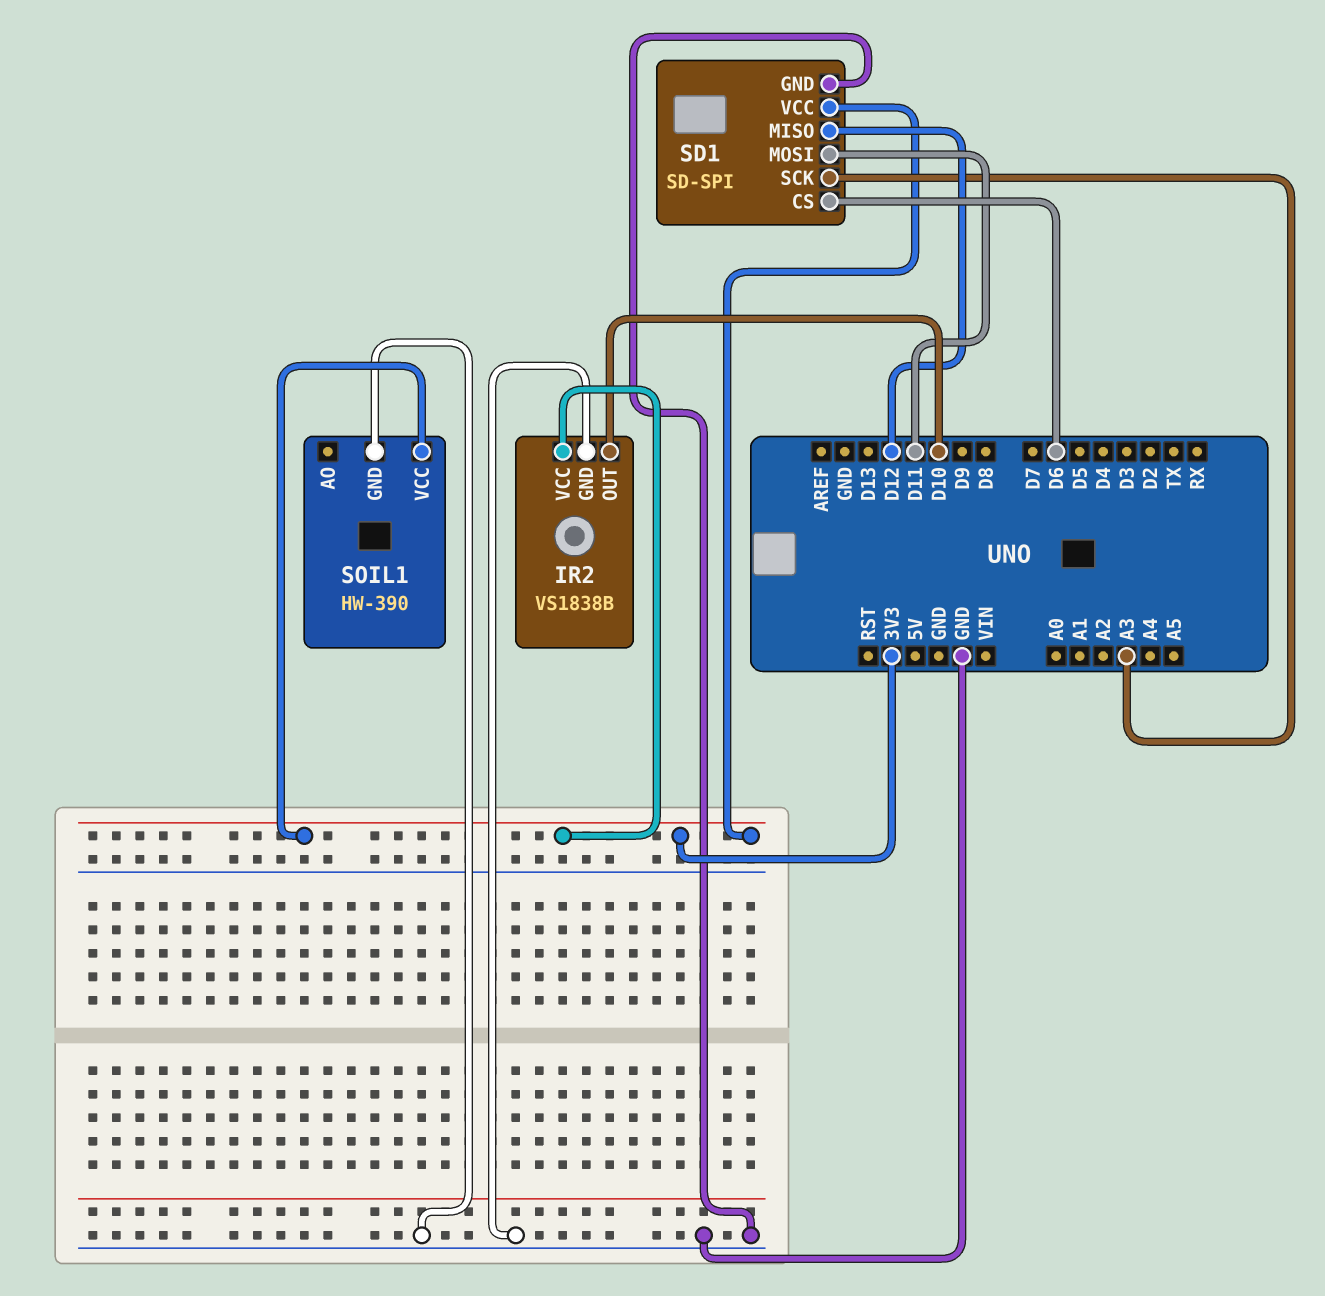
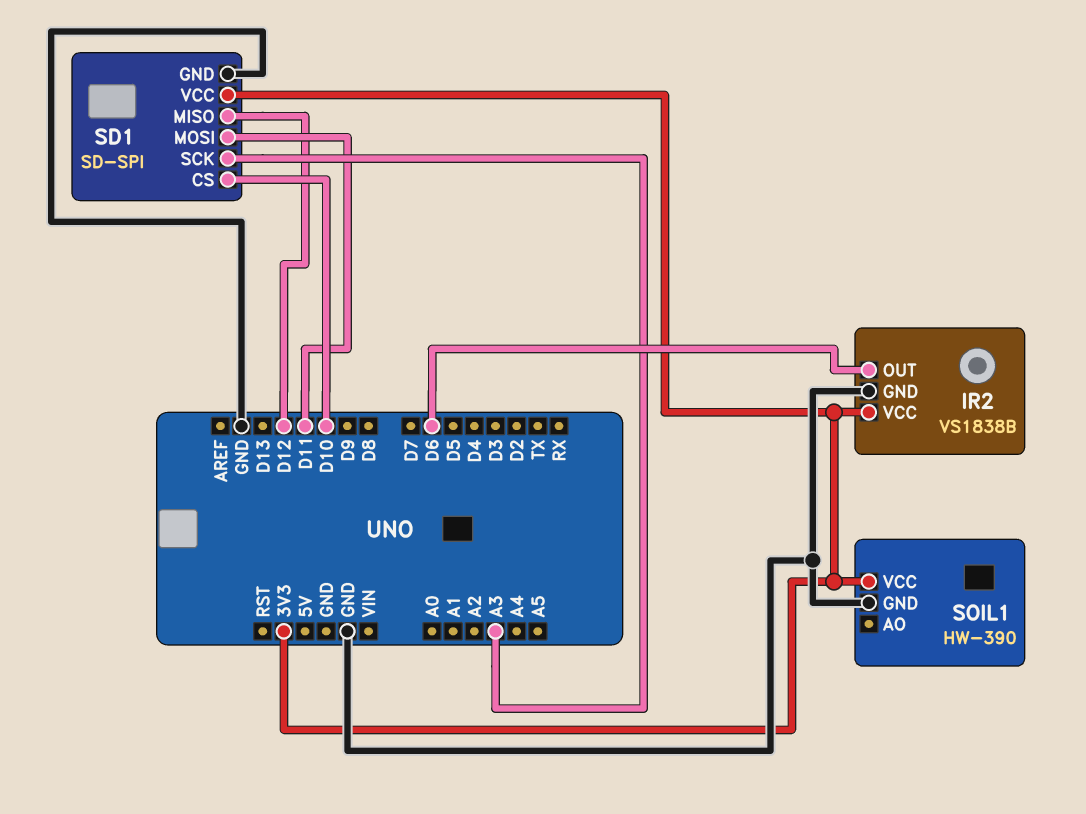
IR2 pin OUT: D10 -> D6
SD1 pin CS: D6 -> D10

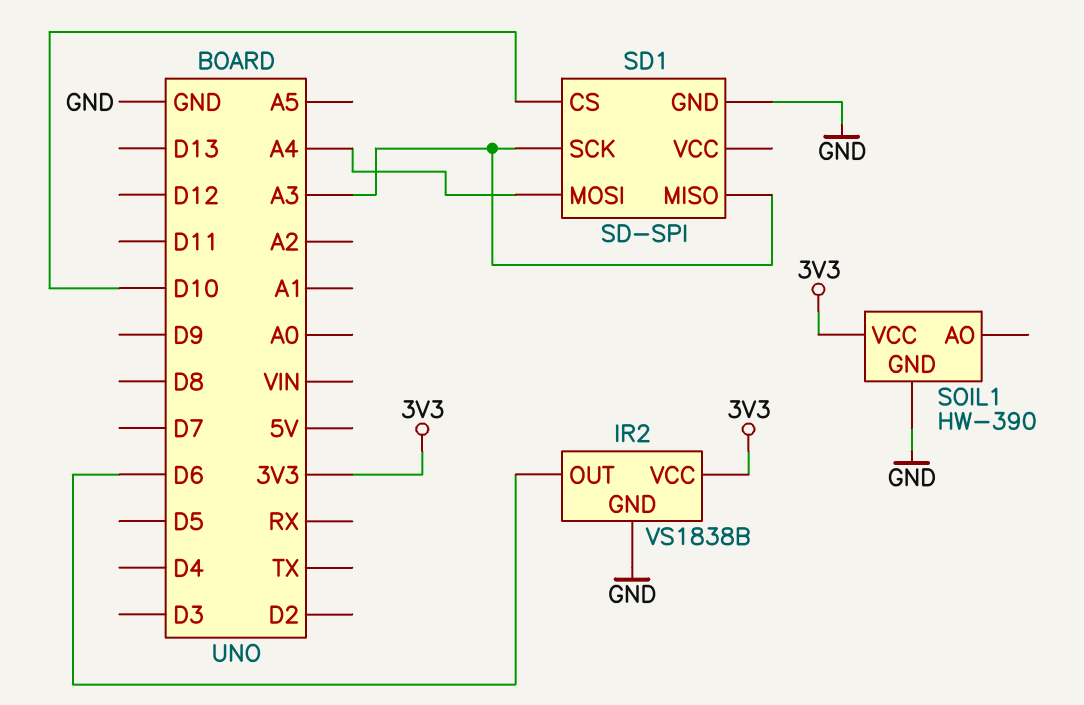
SD1 pin MISO: D12 -> A3
SD1 pin MOSI: D11 -> A4
SD1 pin VCC: 3V3 -> none

